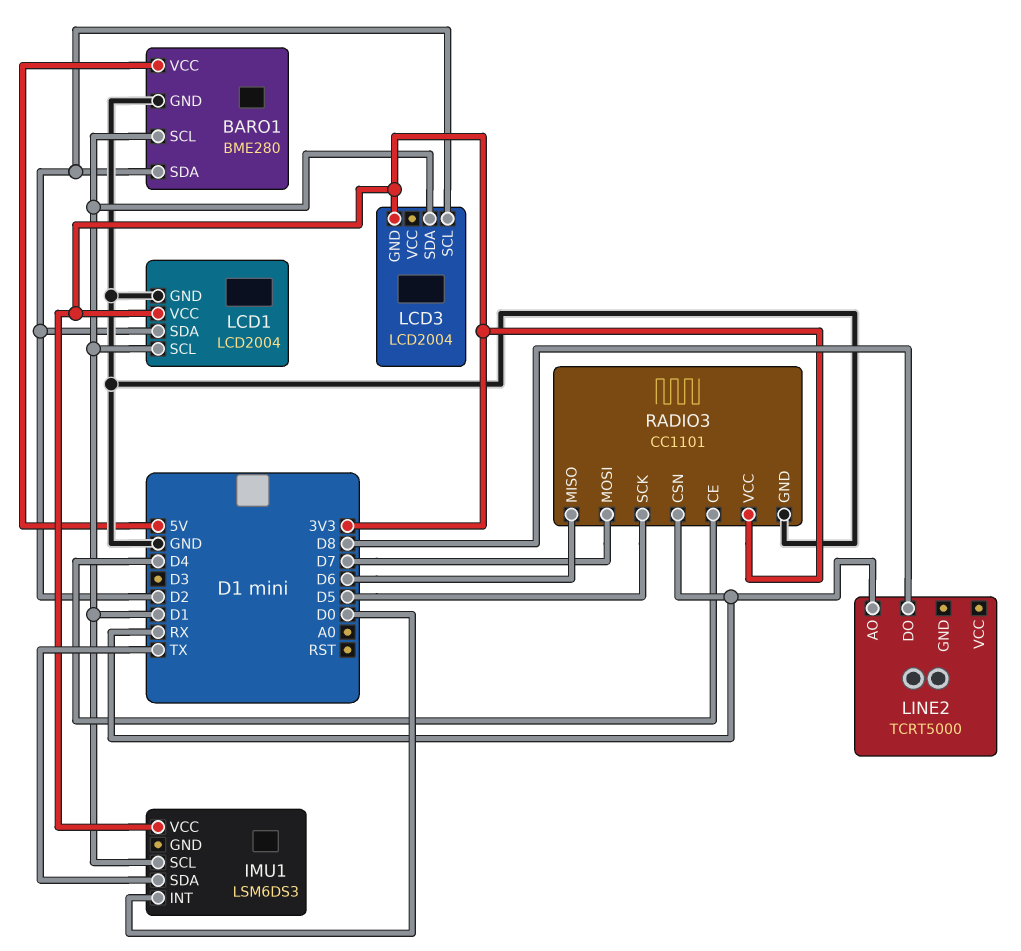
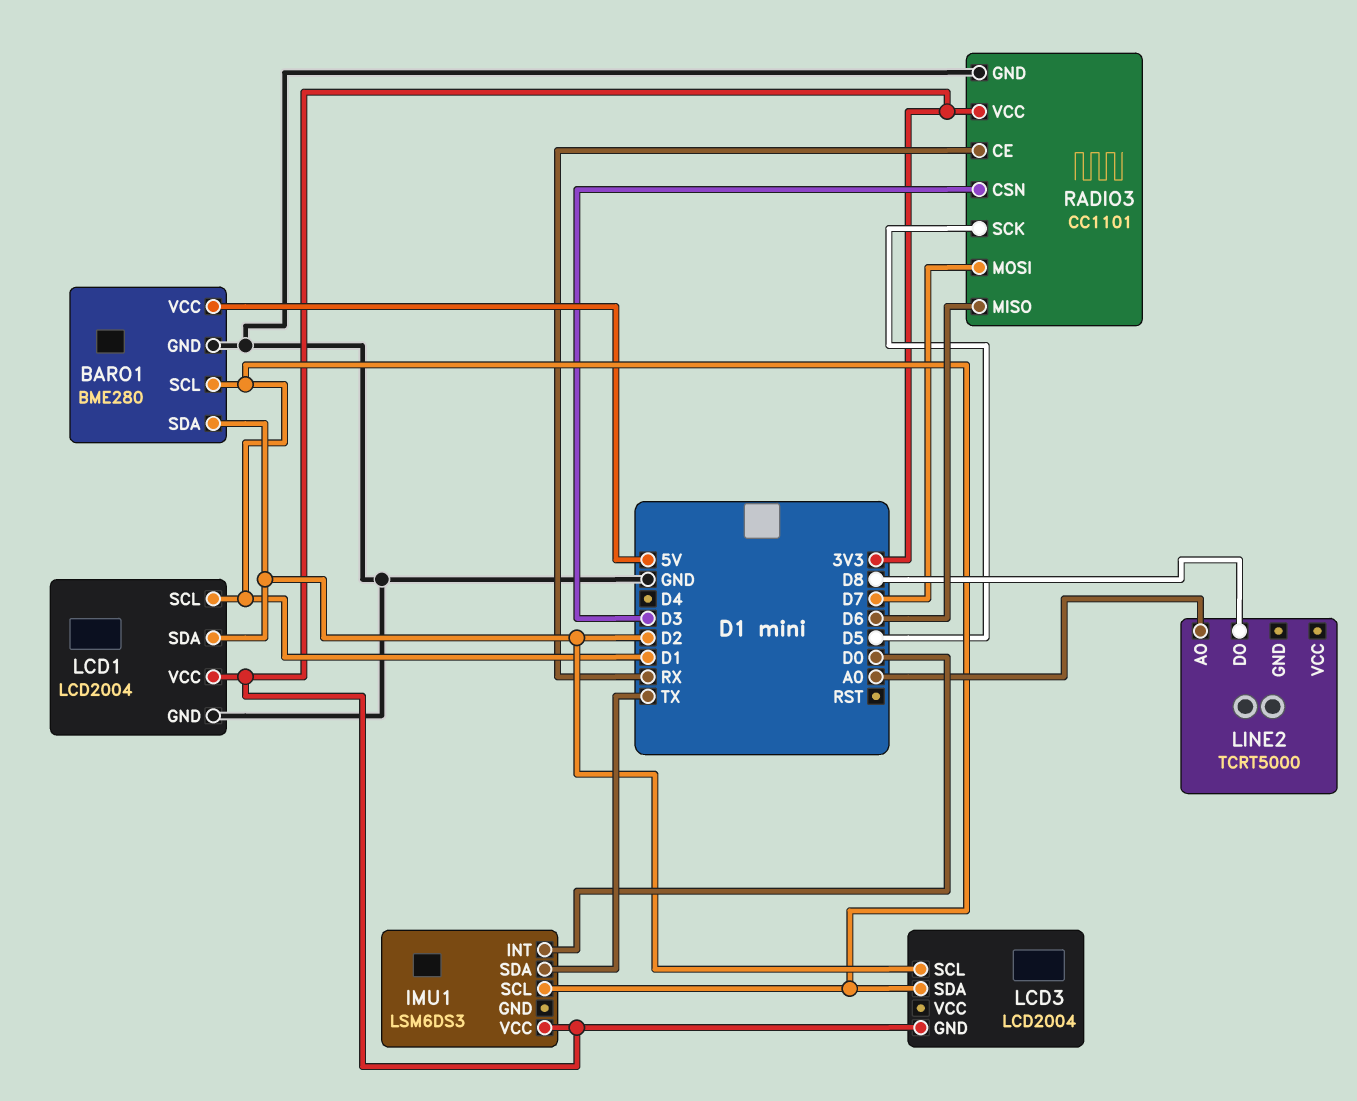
LINE2 pin AO: RX -> A0
RADIO3 pin CE: D4 -> RX
RADIO3 pin CSN: RX -> D3

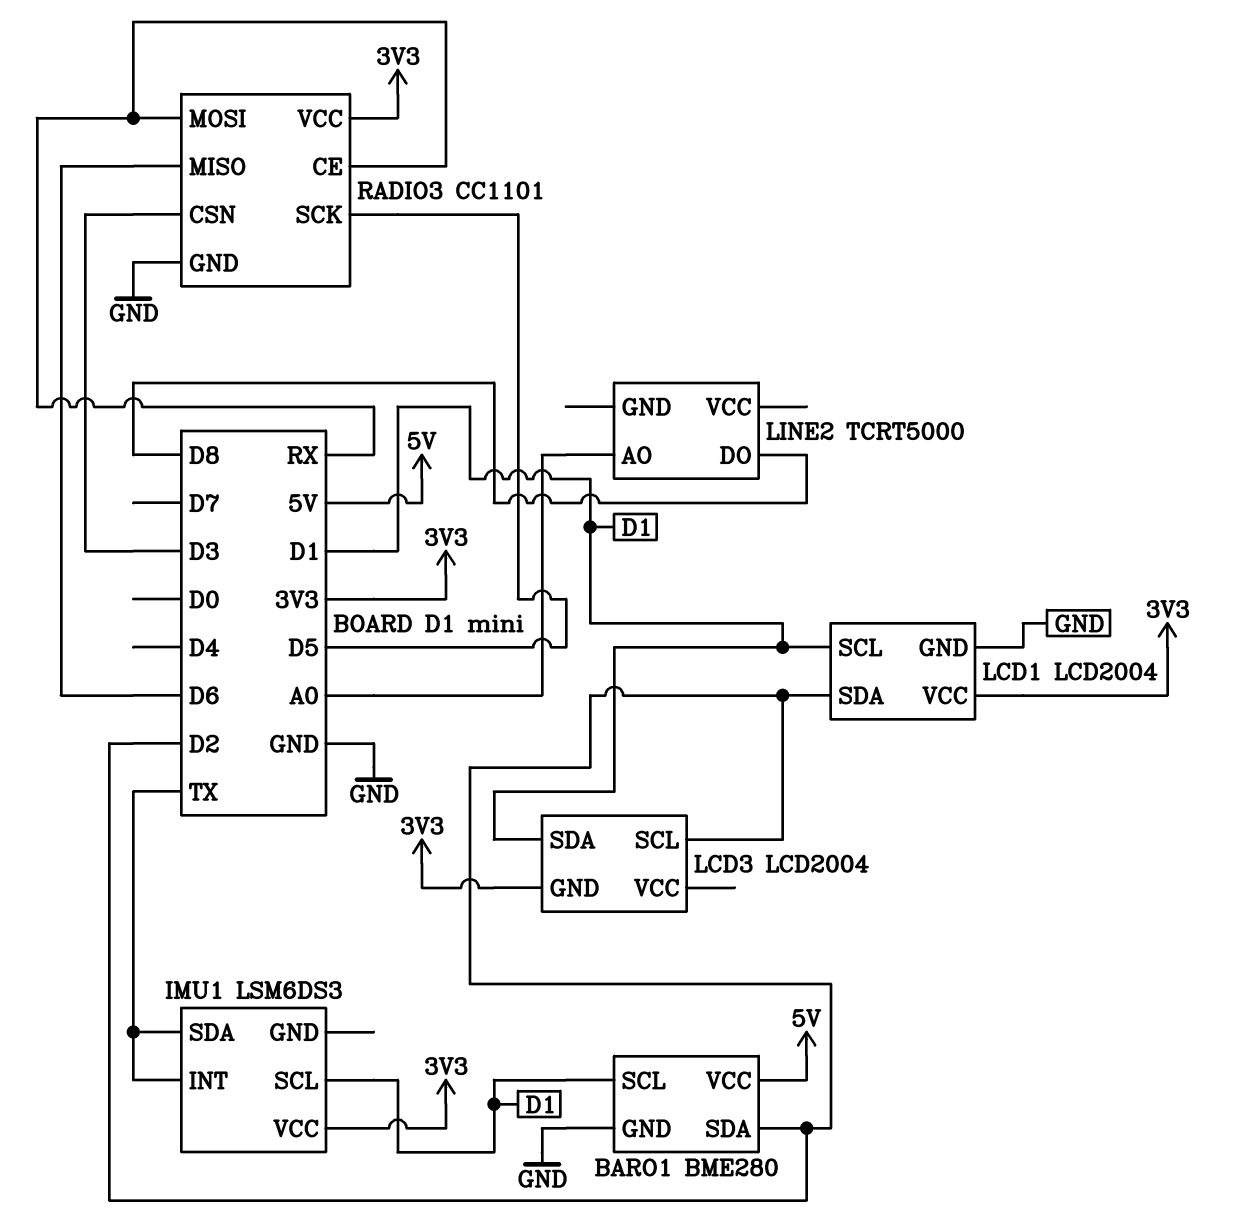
IMU1 pin INT: D0 -> TX
RADIO3 pin MOSI: D7 -> RX

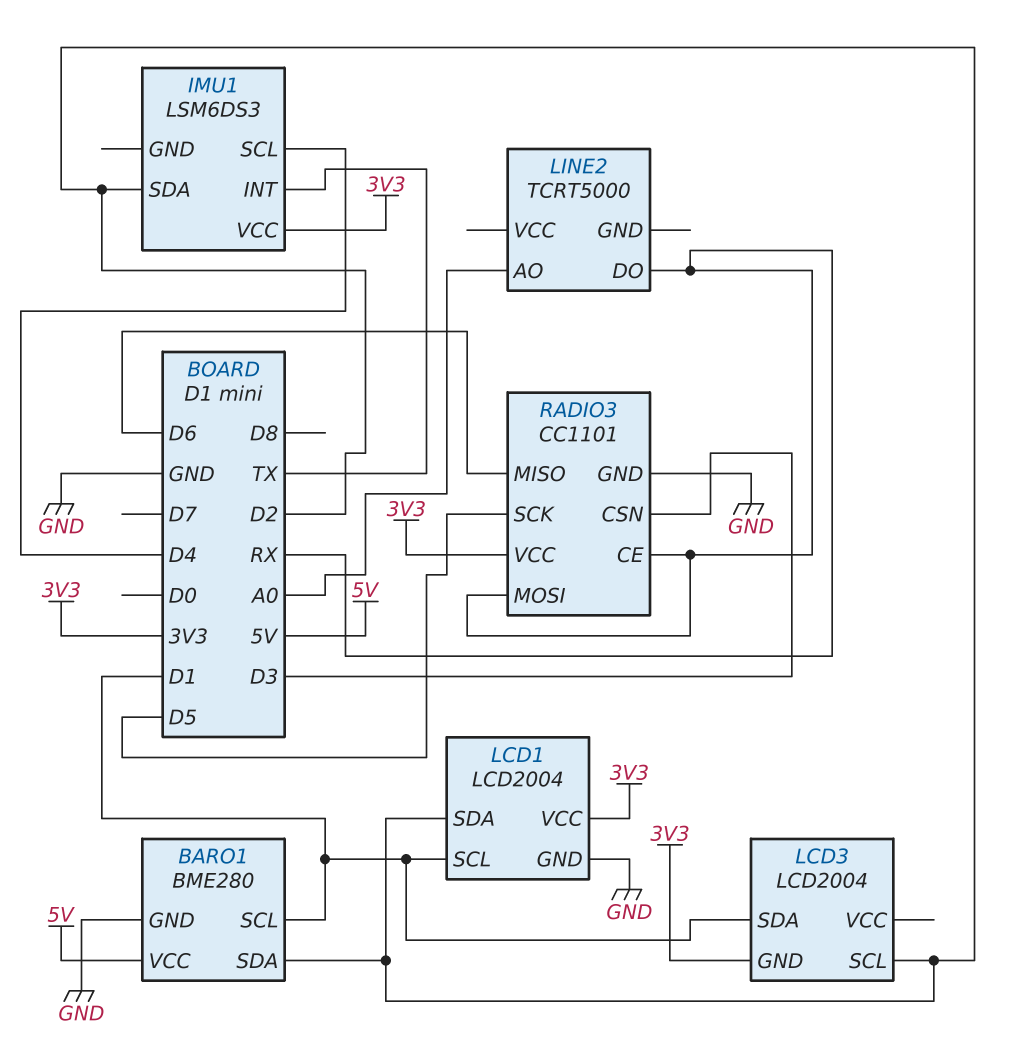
IMU1 pin SCL: D1 -> D4
IMU1 pin SDA: TX -> D2
LINE2 pin DO: D8 -> RX

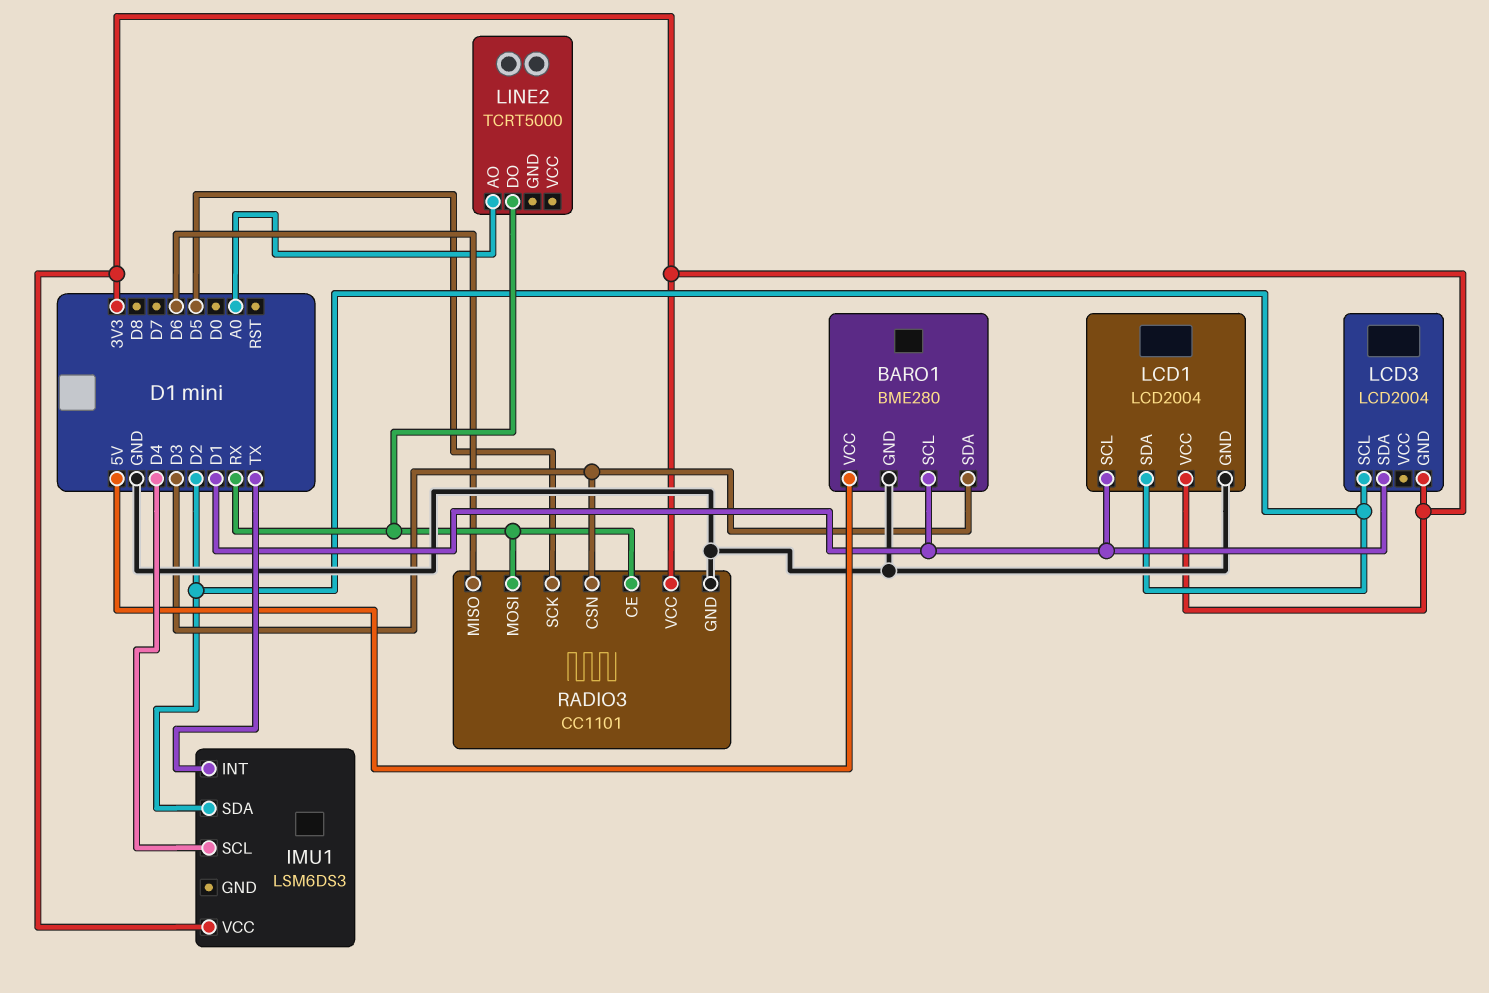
BARO1 pin SDA: D2 -> D3

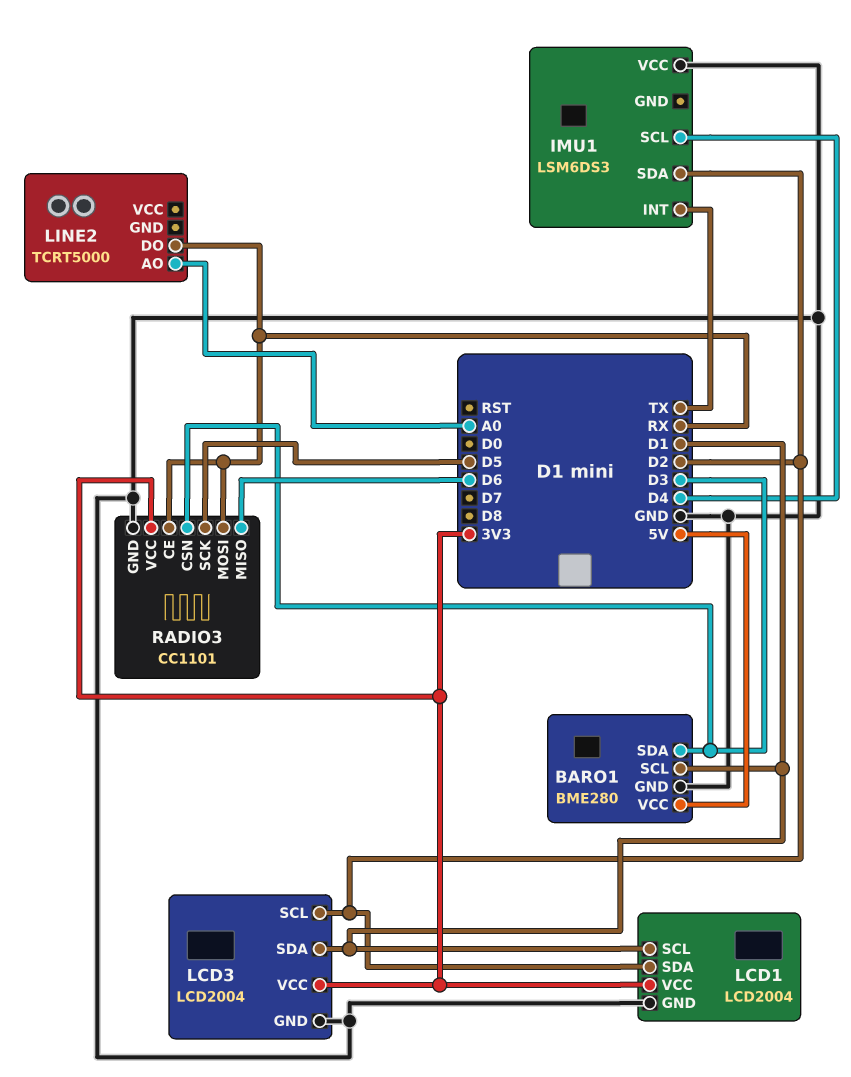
IMU1 pin VCC: 3V3 -> GND
LCD3 pin GND: 3V3 -> GND
LCD3 pin VCC: none -> 3V3

